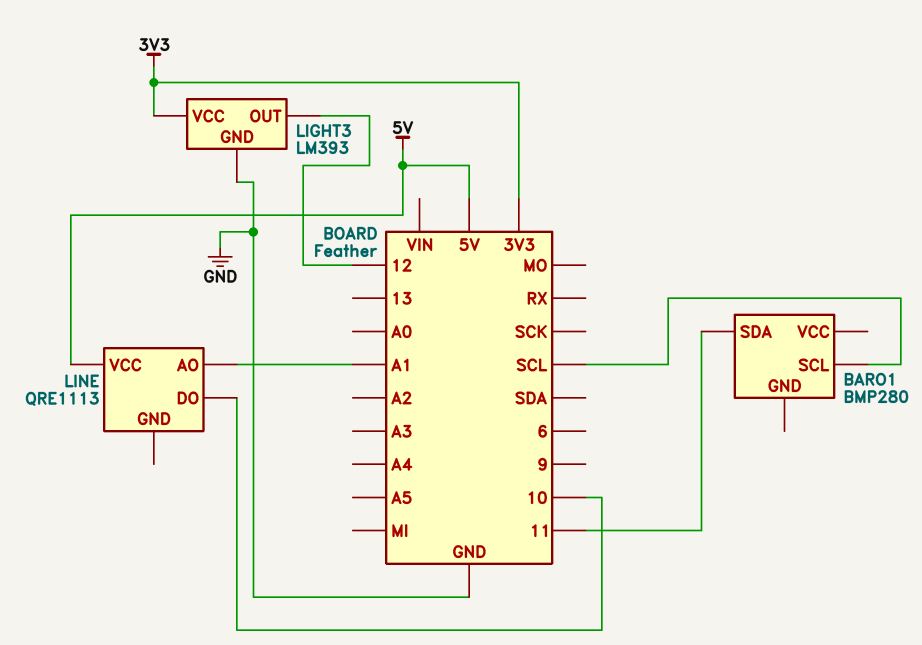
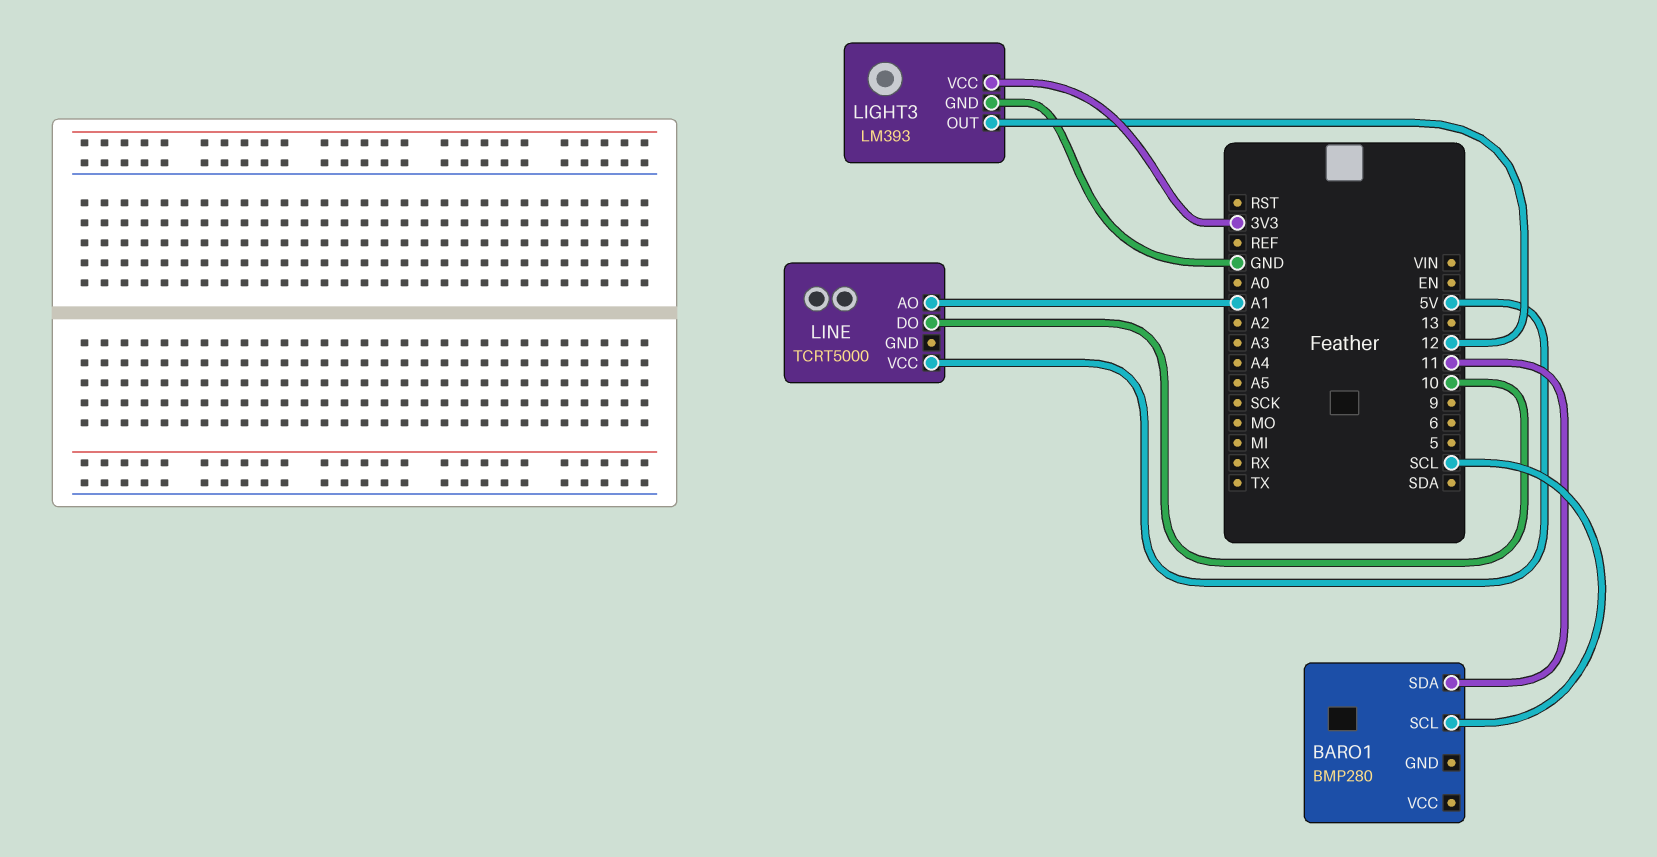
LINE: QRE1113 -> TCRT5000

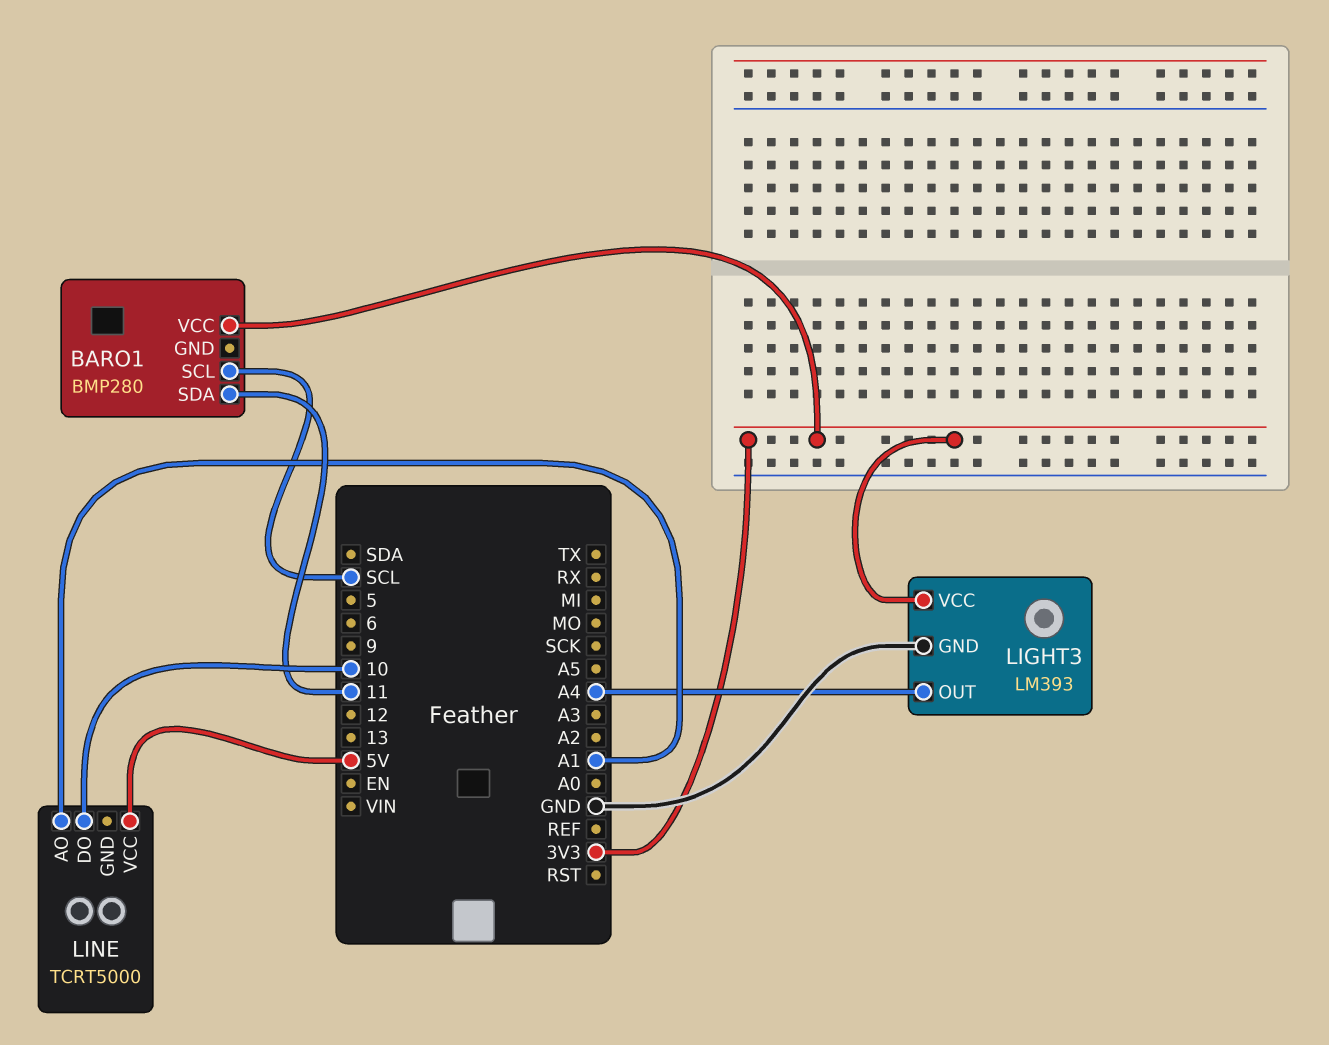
BARO1 pin VCC: none -> 3V3
LIGHT3 pin OUT: 12 -> A4

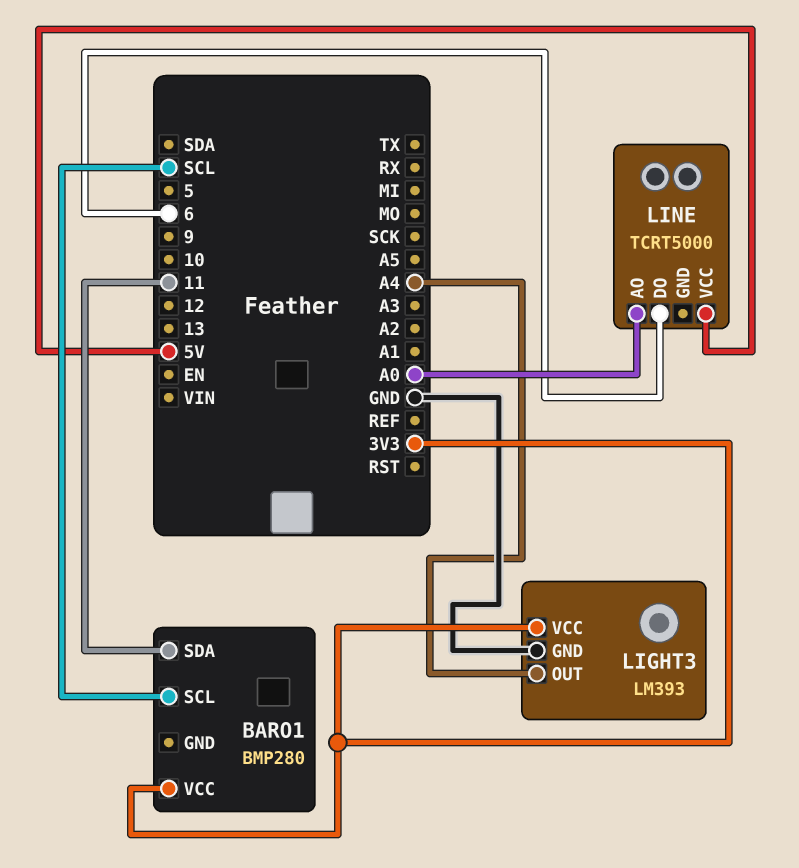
LINE pin AO: A1 -> A0
LINE pin DO: 10 -> 6

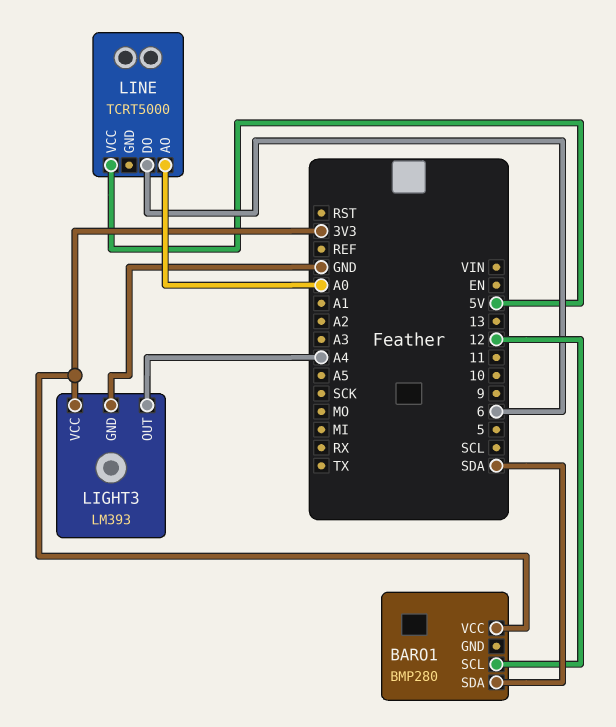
BARO1 pin SCL: SCL -> 12
BARO1 pin SDA: 11 -> SDA

